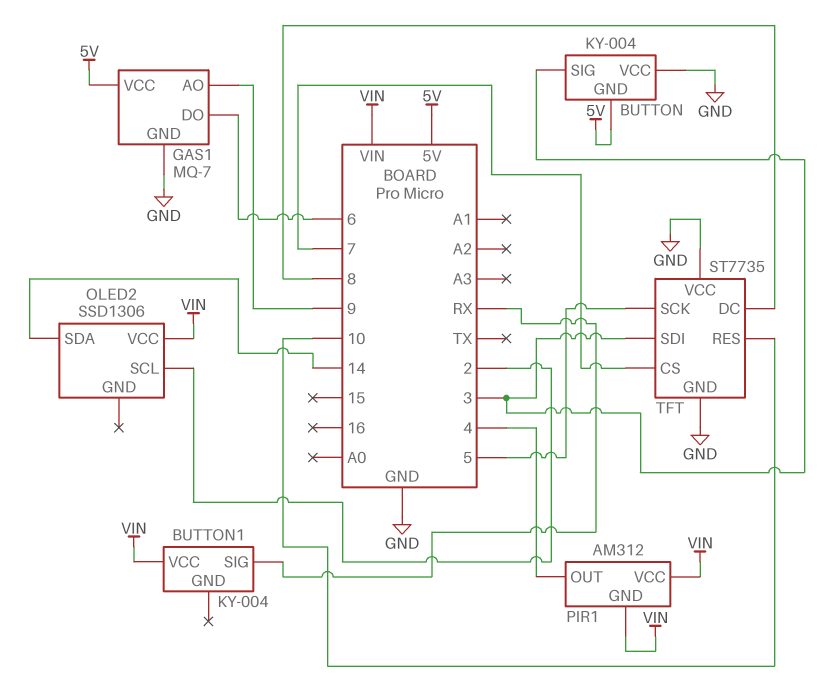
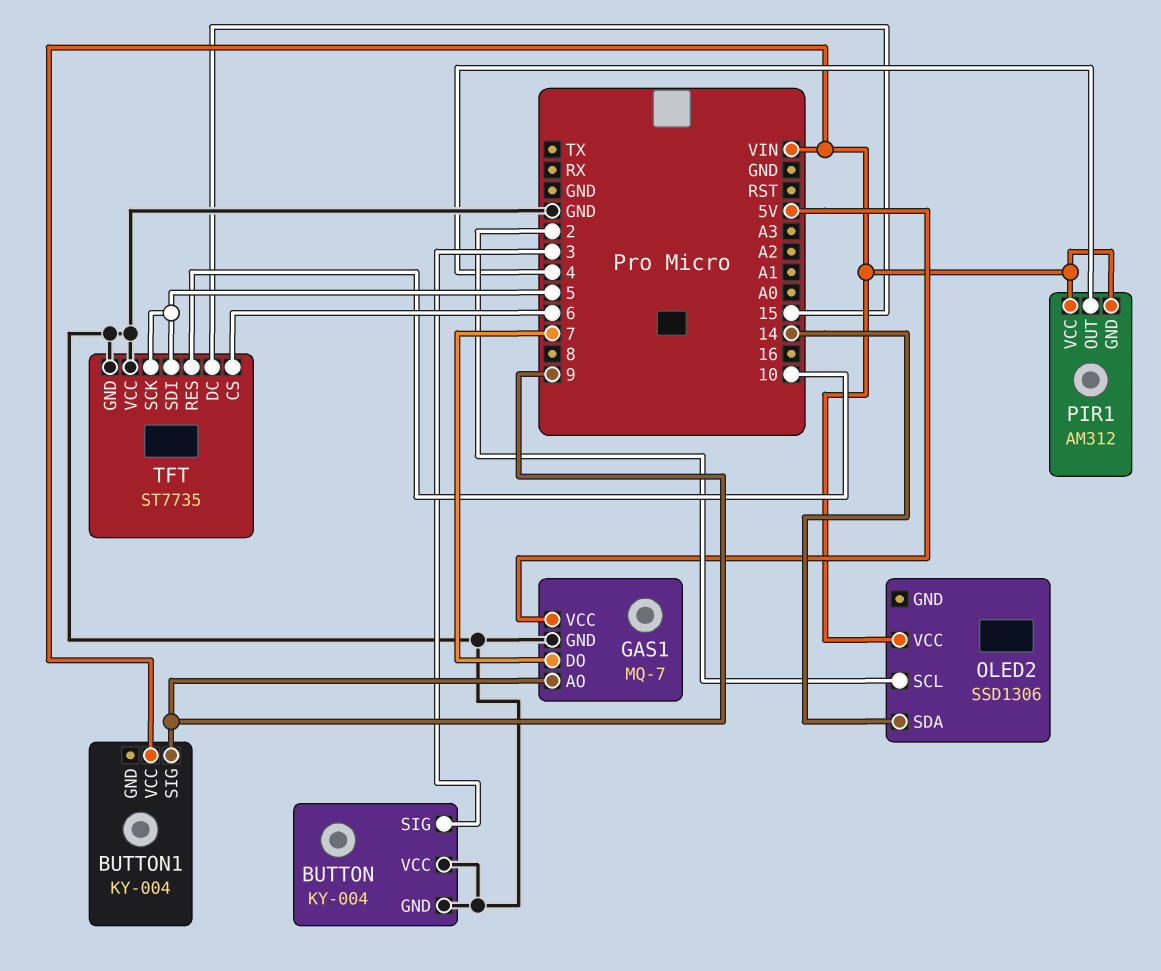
BUTTON pin GND: 5V -> GND
BUTTON1 pin SIG: RX -> 9
GAS1 pin DO: 6 -> 7
TFT pin CS: 7 -> 6
TFT pin DC: 8 -> 15
TFT pin SDI: 3 -> 5

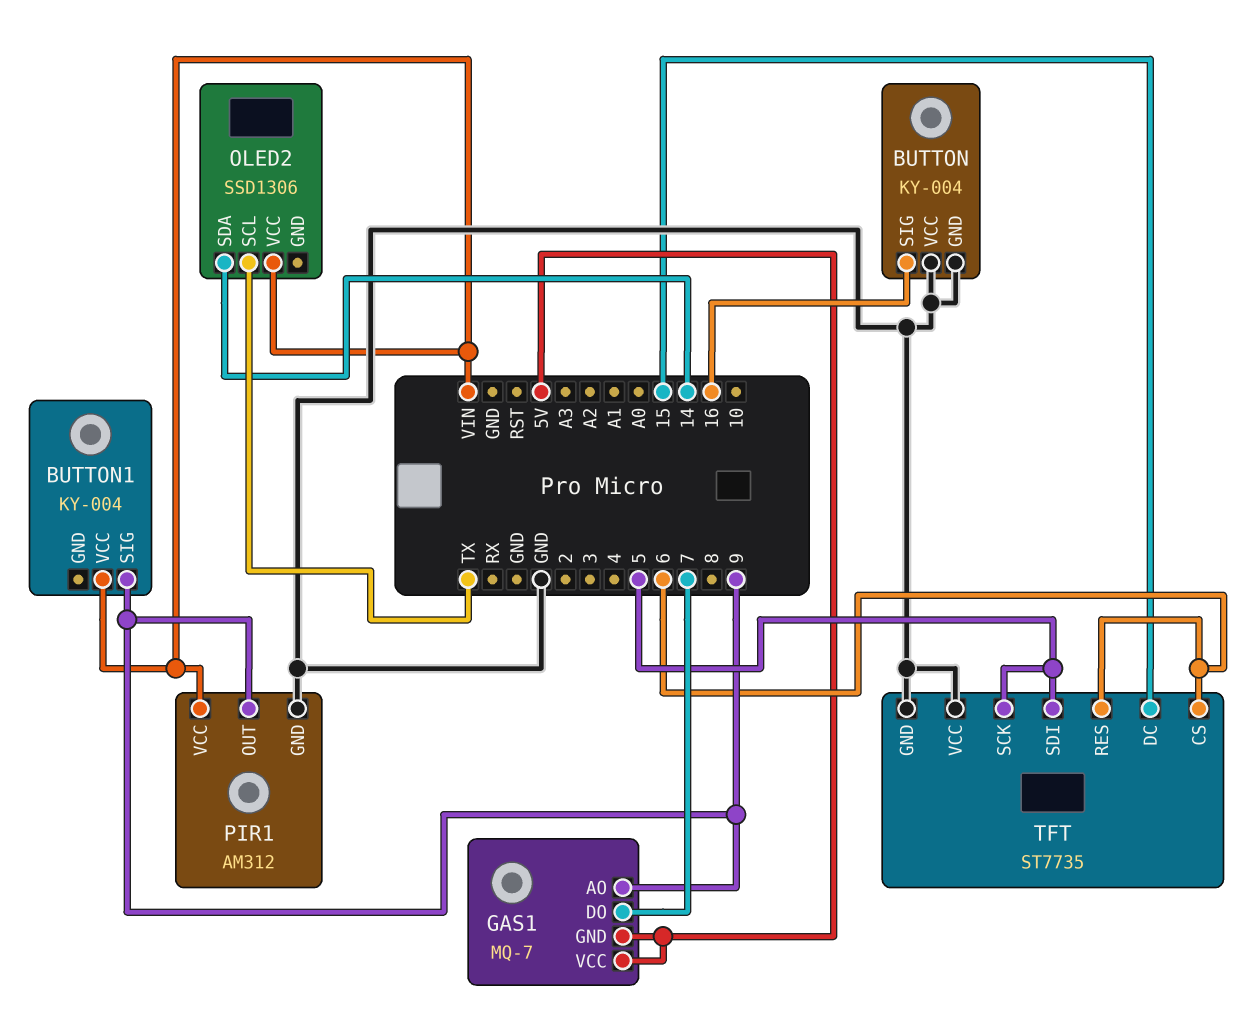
BUTTON pin SIG: 3 -> 16
GAS1 pin GND: GND -> 5V
OLED2 pin SCL: 2 -> TX
PIR1 pin GND: VIN -> GND
PIR1 pin OUT: 4 -> 9
TFT pin RES: 10 -> 6

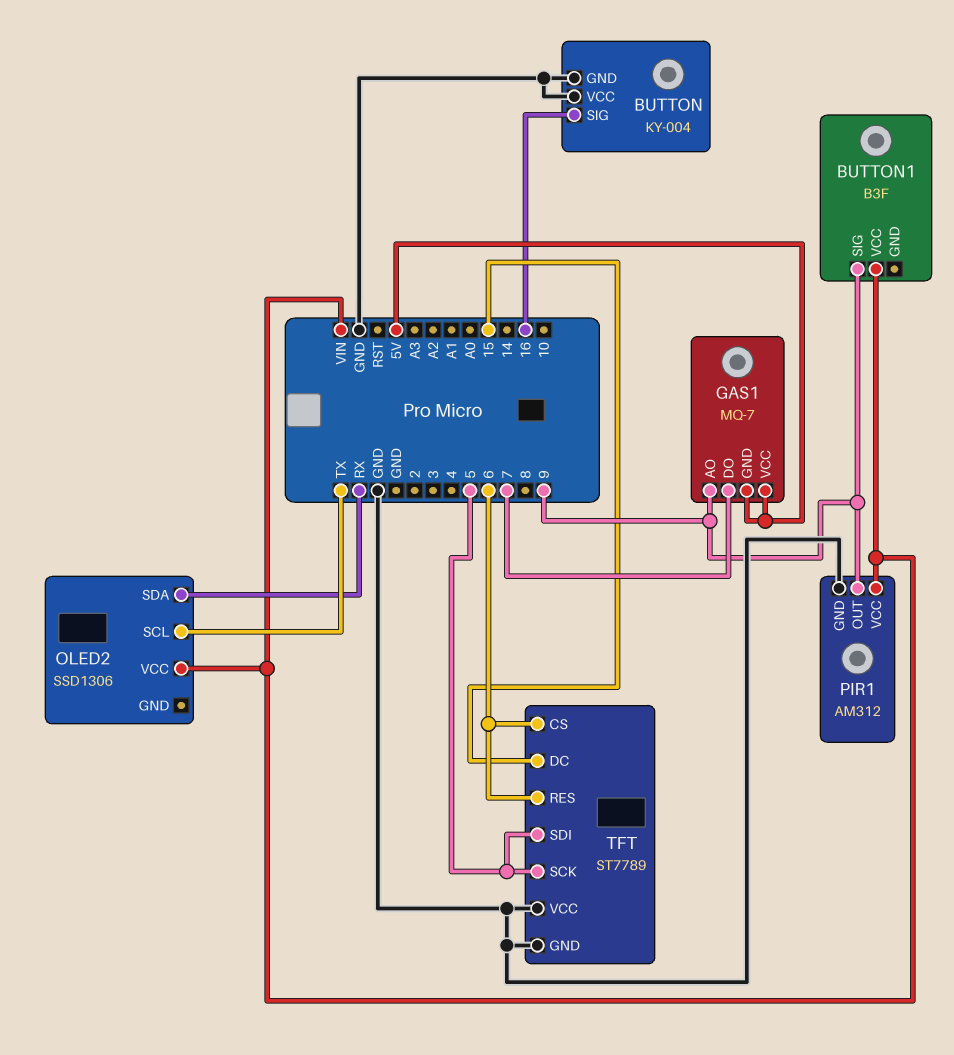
BUTTON1: KY-004 -> B3F
OLED2 pin SDA: 14 -> RX
TFT: ST7735 -> ST7789

